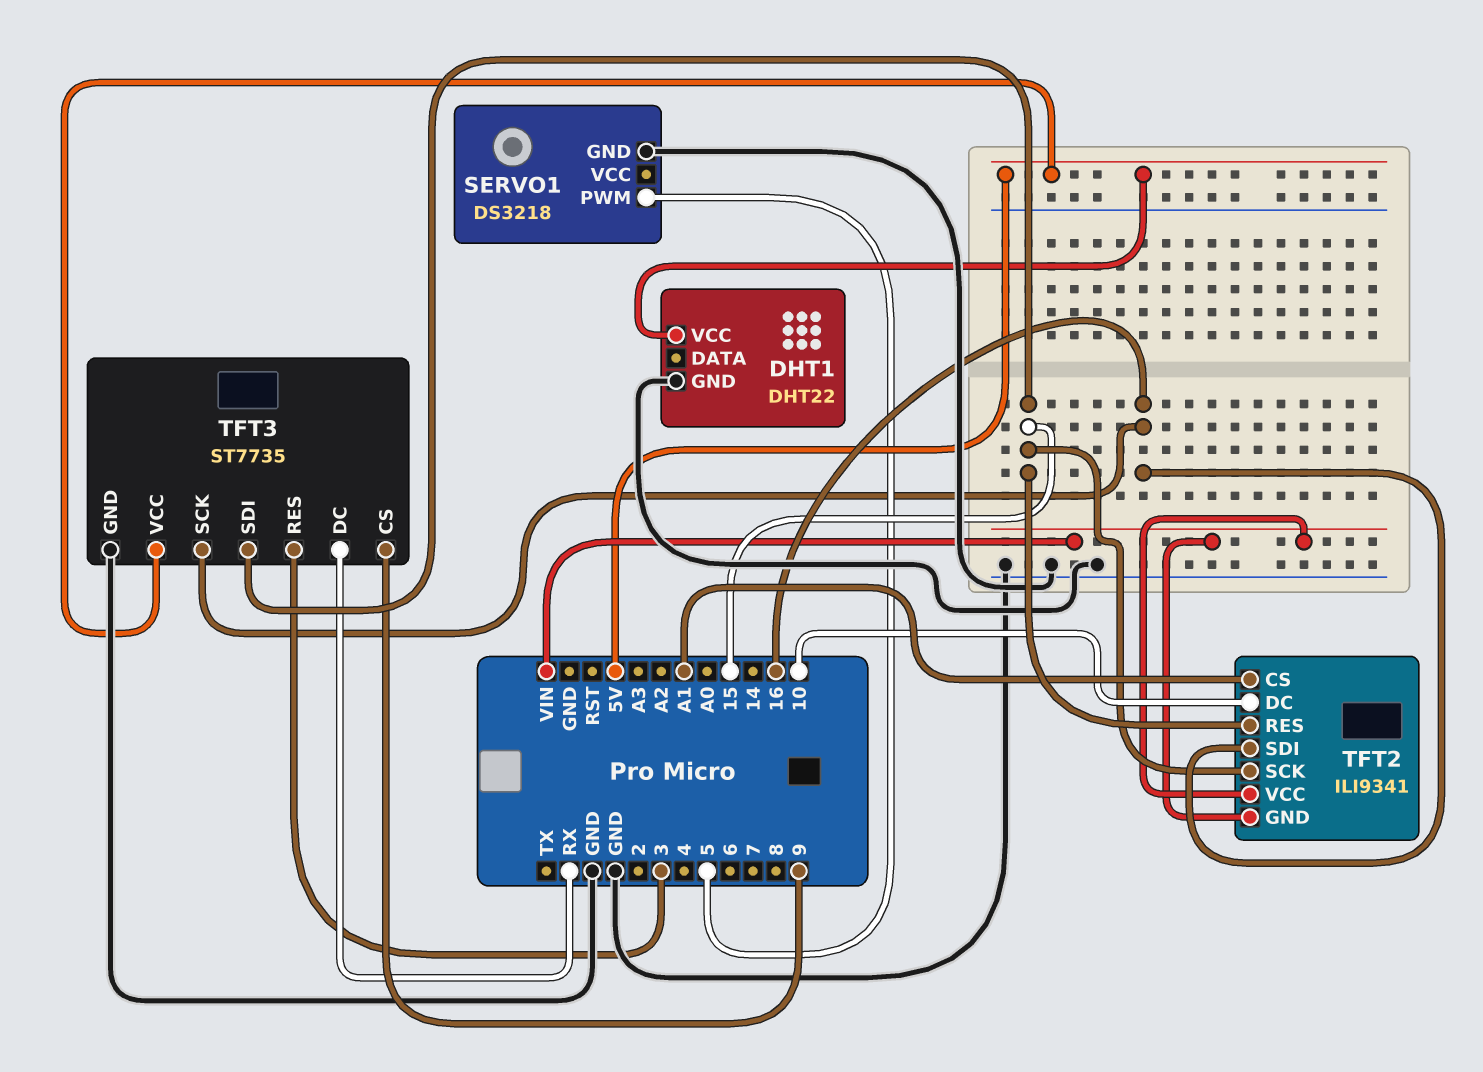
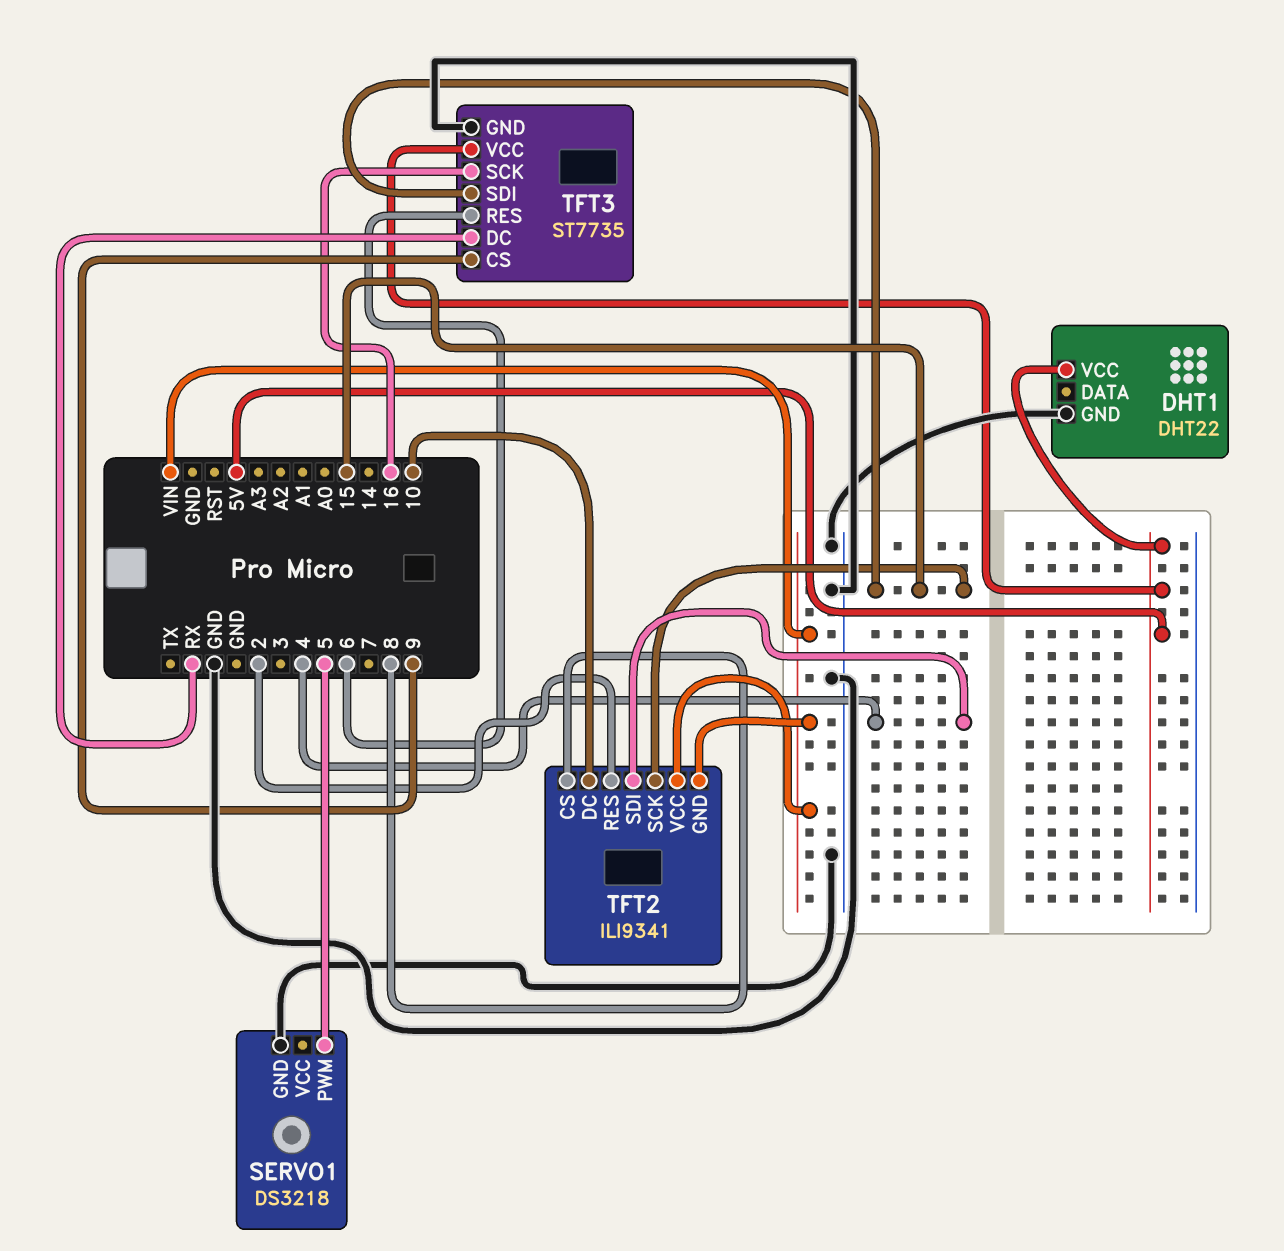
TFT2 pin CS: A1 -> 8
TFT2 pin RES: 15 -> 2
TFT2 pin SDI: 16 -> 4
TFT3 pin RES: 3 -> 6

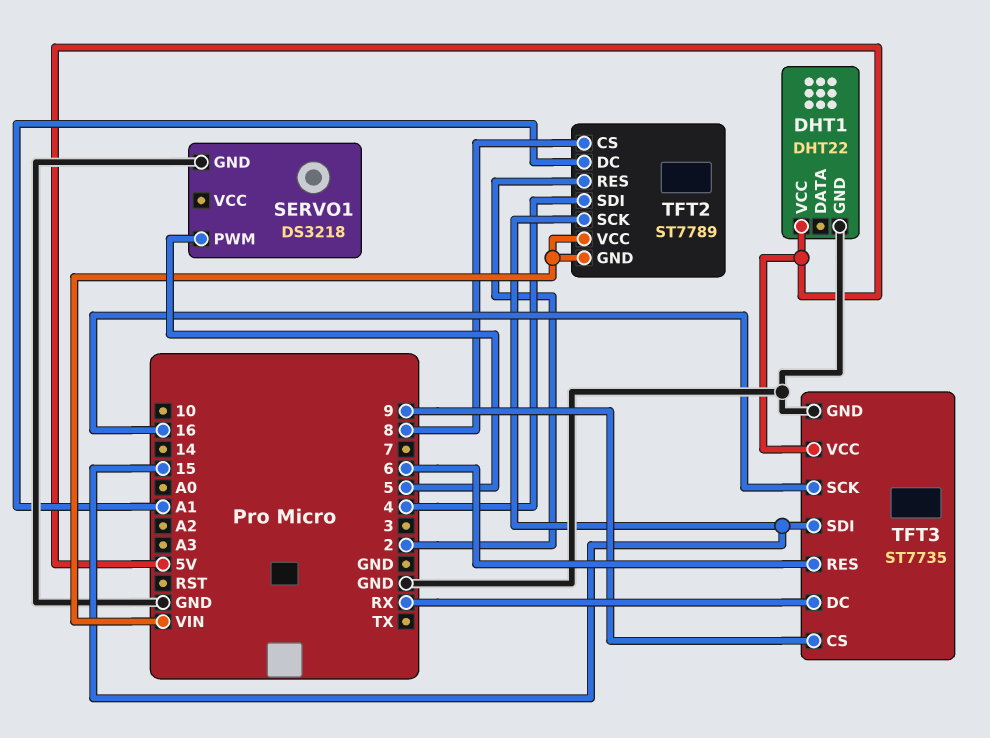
TFT2: ILI9341 -> ST7789
TFT2 pin DC: 10 -> A1

